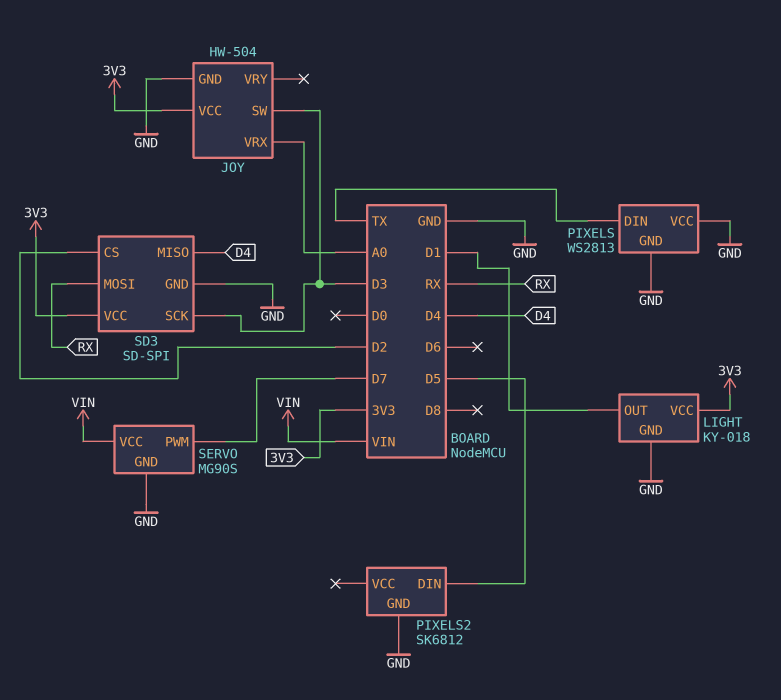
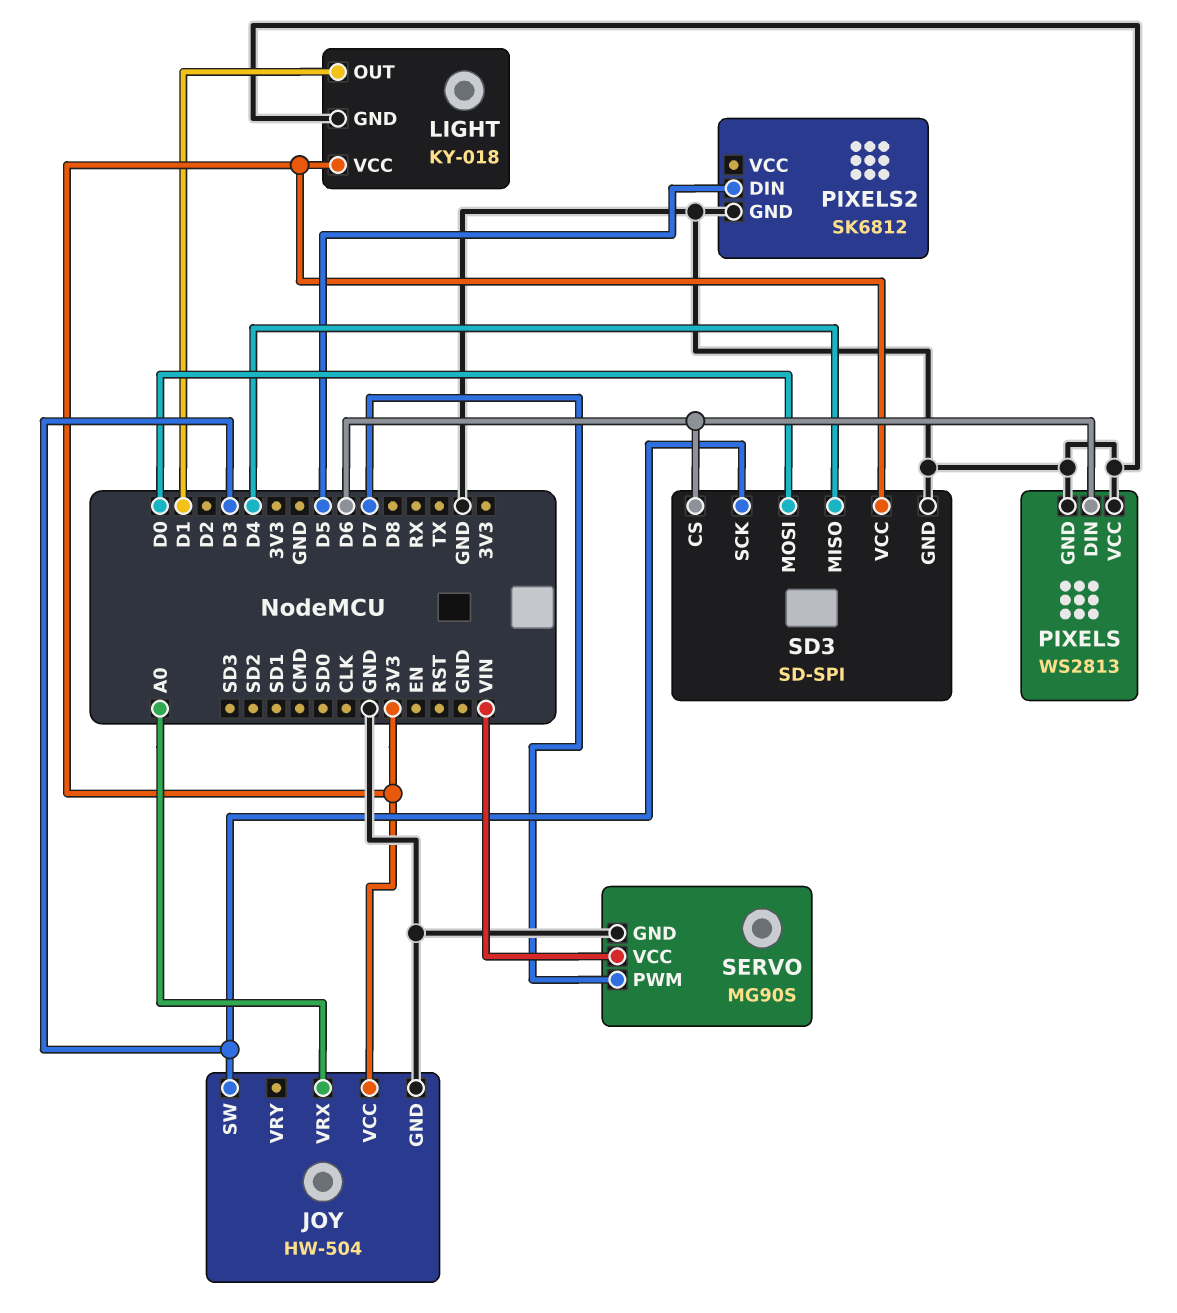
PIXELS pin DIN: TX -> D6
SD3 pin CS: D2 -> D6
SD3 pin MOSI: RX -> D0

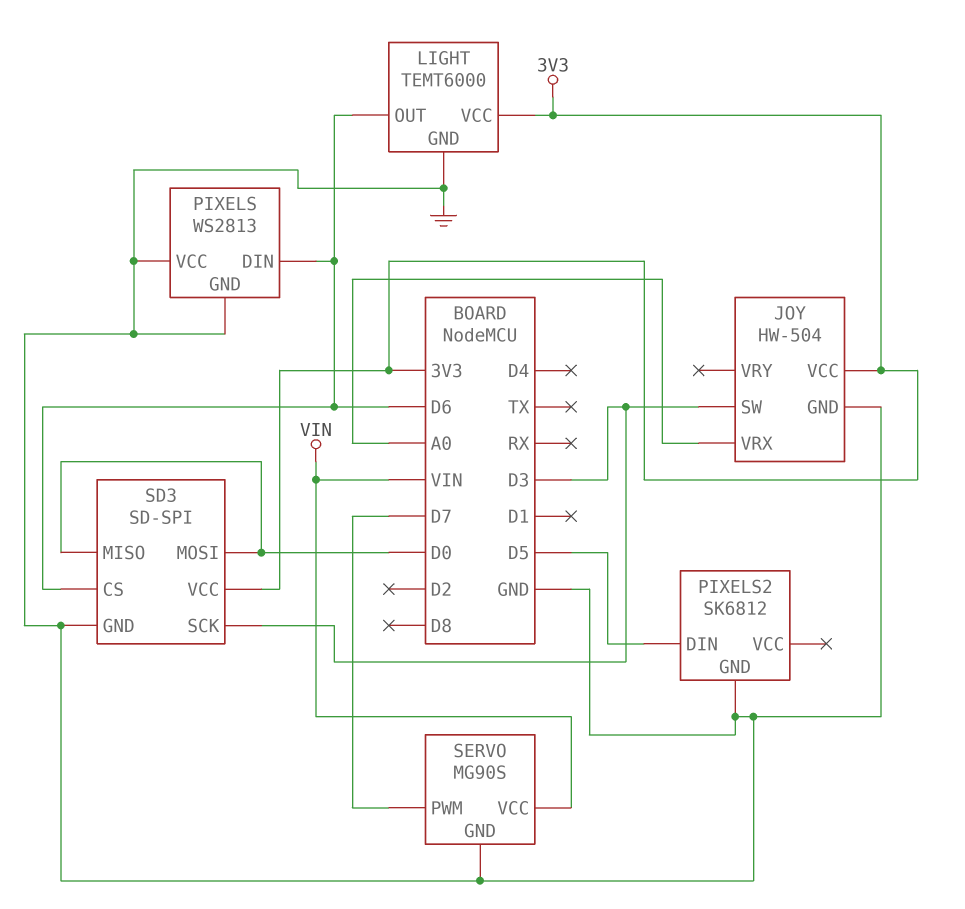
LIGHT: KY-018 -> TEMT6000
LIGHT pin OUT: D1 -> D6
SD3 pin MISO: D4 -> D0

